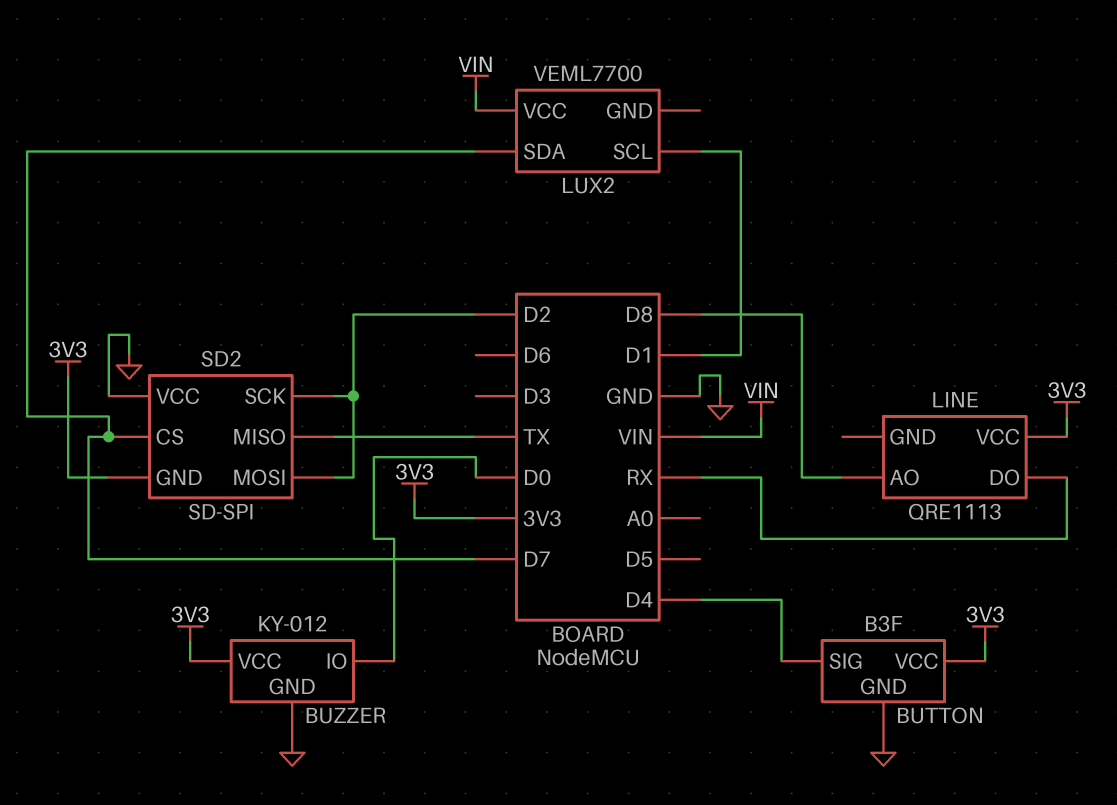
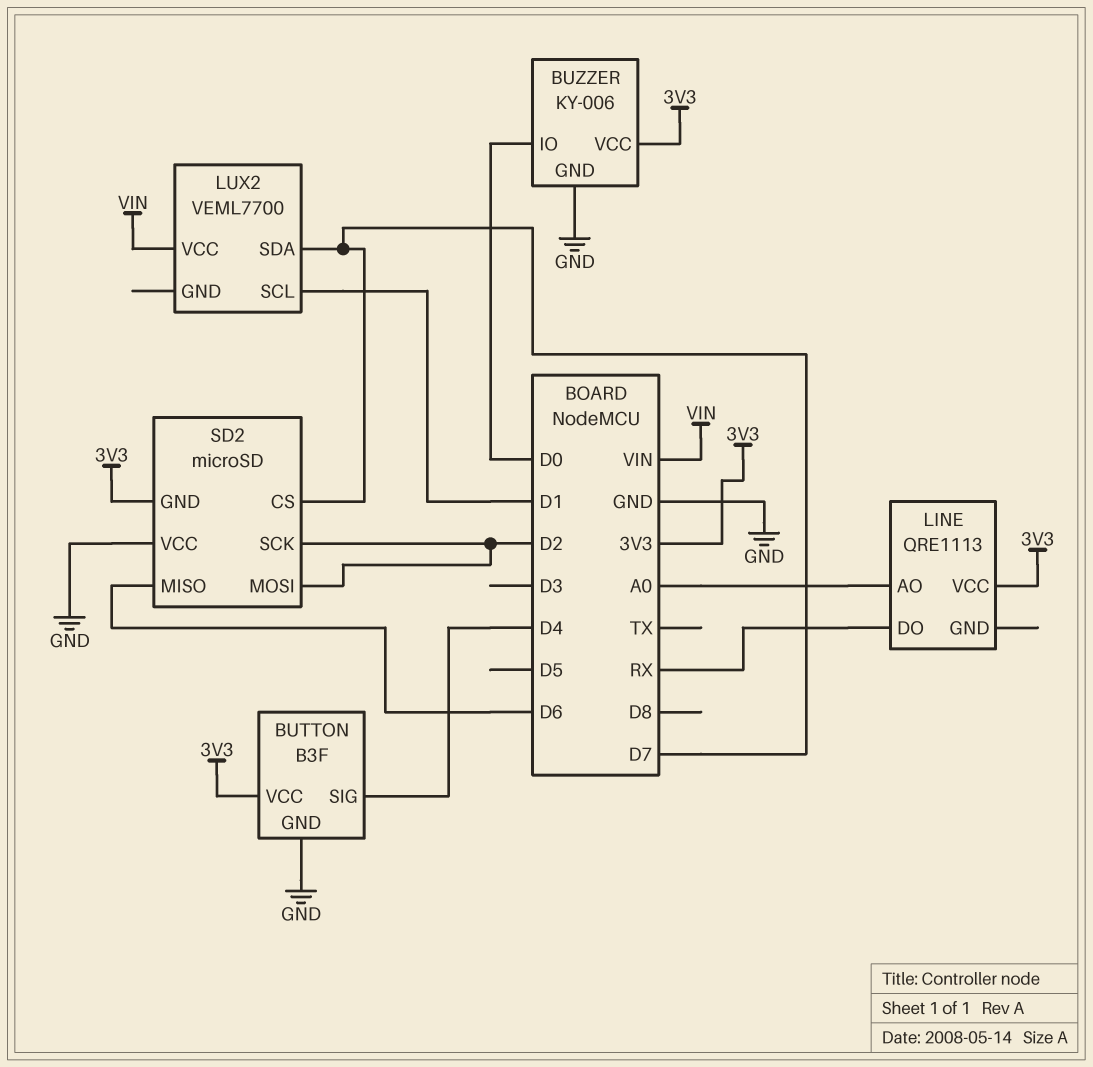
BUZZER: KY-012 -> KY-006
LINE pin AO: D8 -> A0
SD2: SD-SPI -> microSD
SD2 pin MISO: TX -> D6

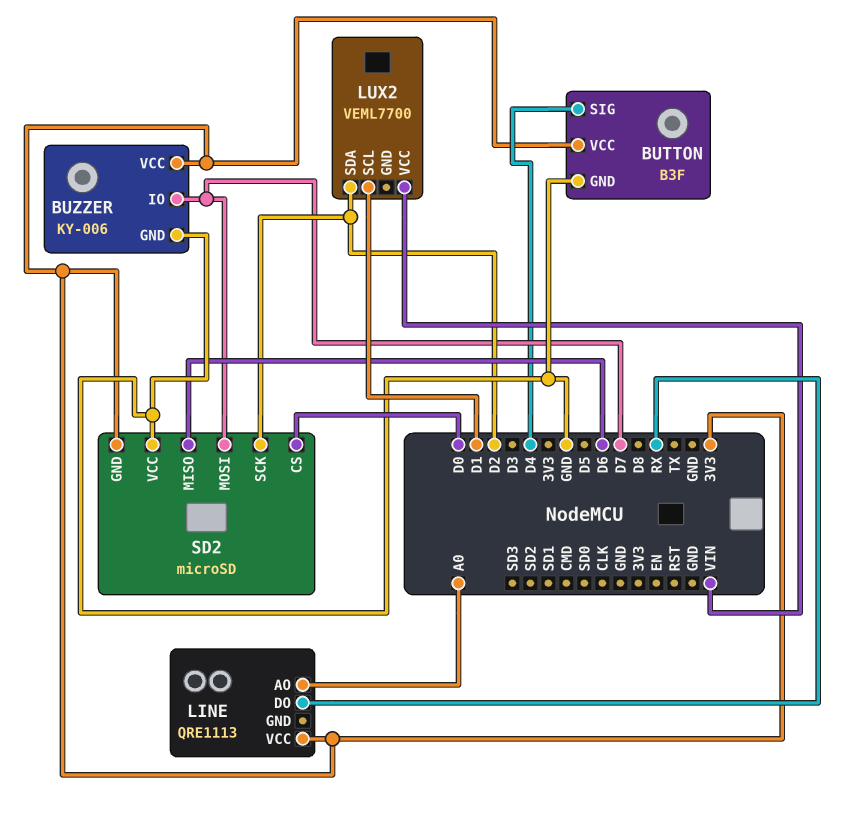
BUZZER pin IO: D0 -> D7
LUX2 pin SDA: D7 -> D2
SD2 pin CS: D7 -> D0
SD2 pin MOSI: D2 -> D7

